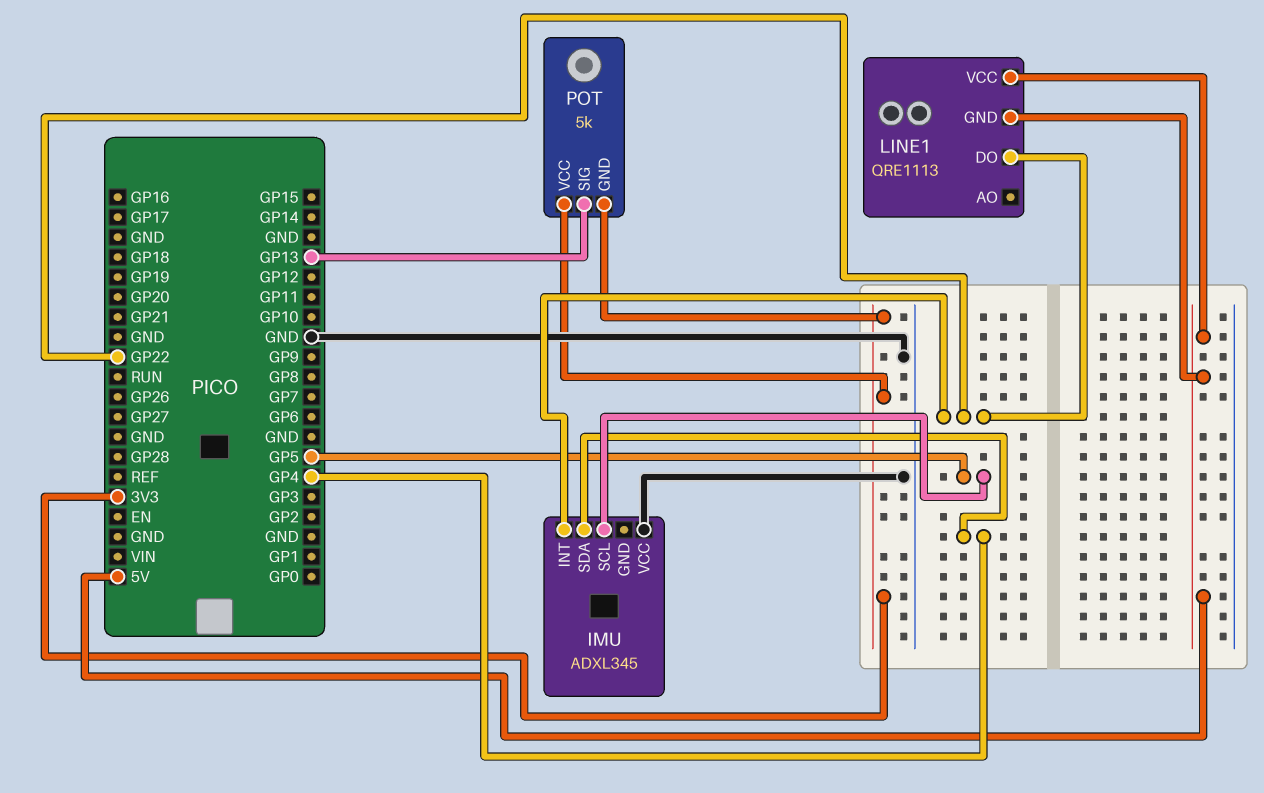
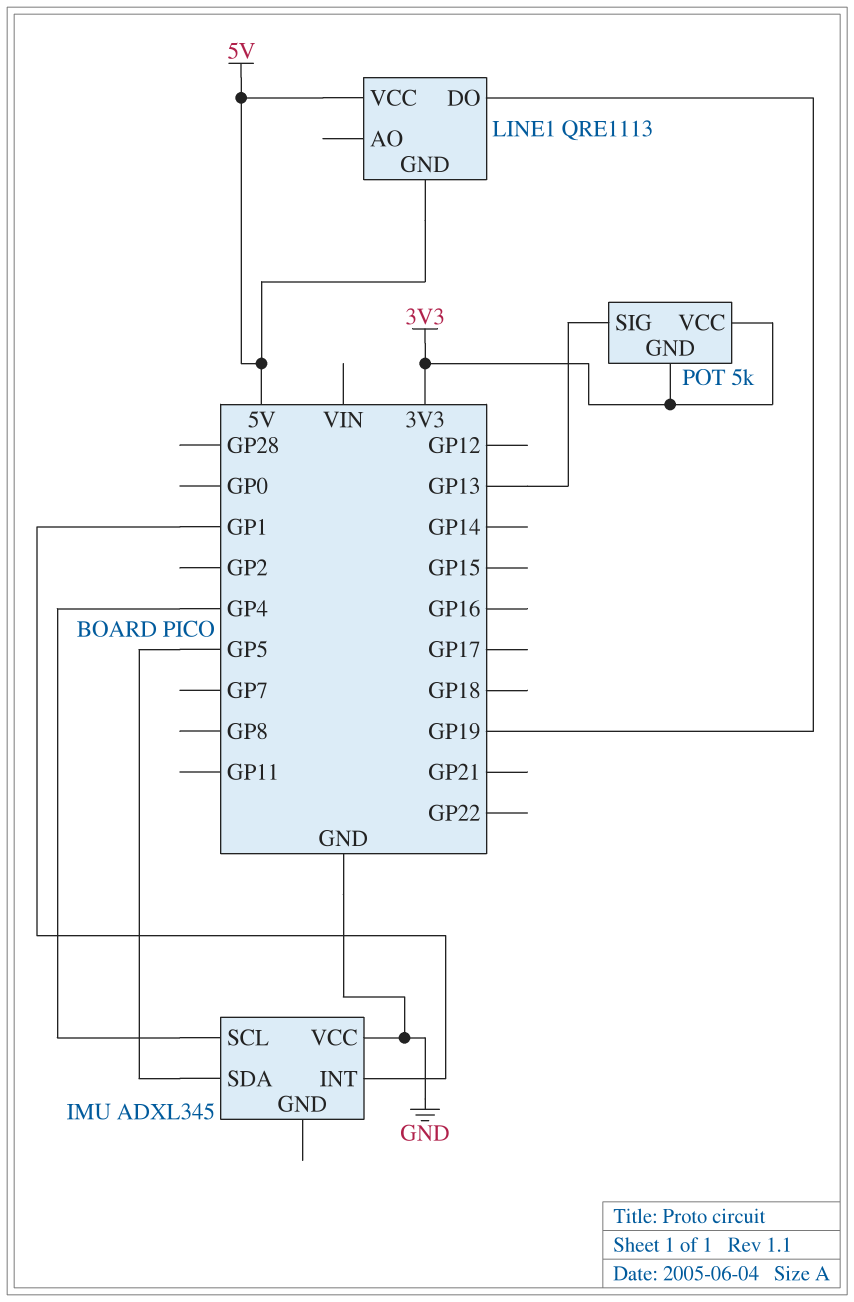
IMU pin INT: GP22 -> GP1
IMU pin SCL: GP5 -> GP4
IMU pin SDA: GP4 -> GP5
LINE1 pin DO: GP22 -> GP19

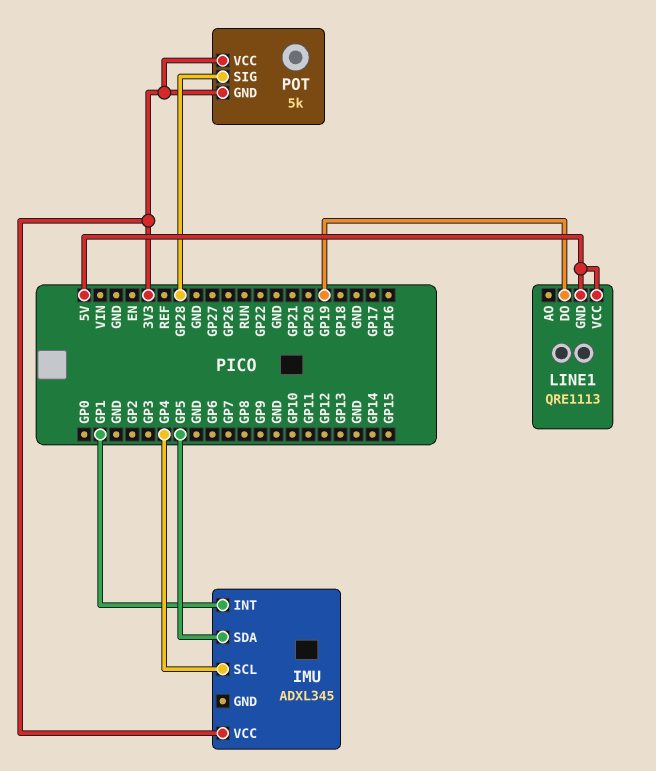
IMU pin VCC: GND -> 3V3
POT pin SIG: GP13 -> GP28

